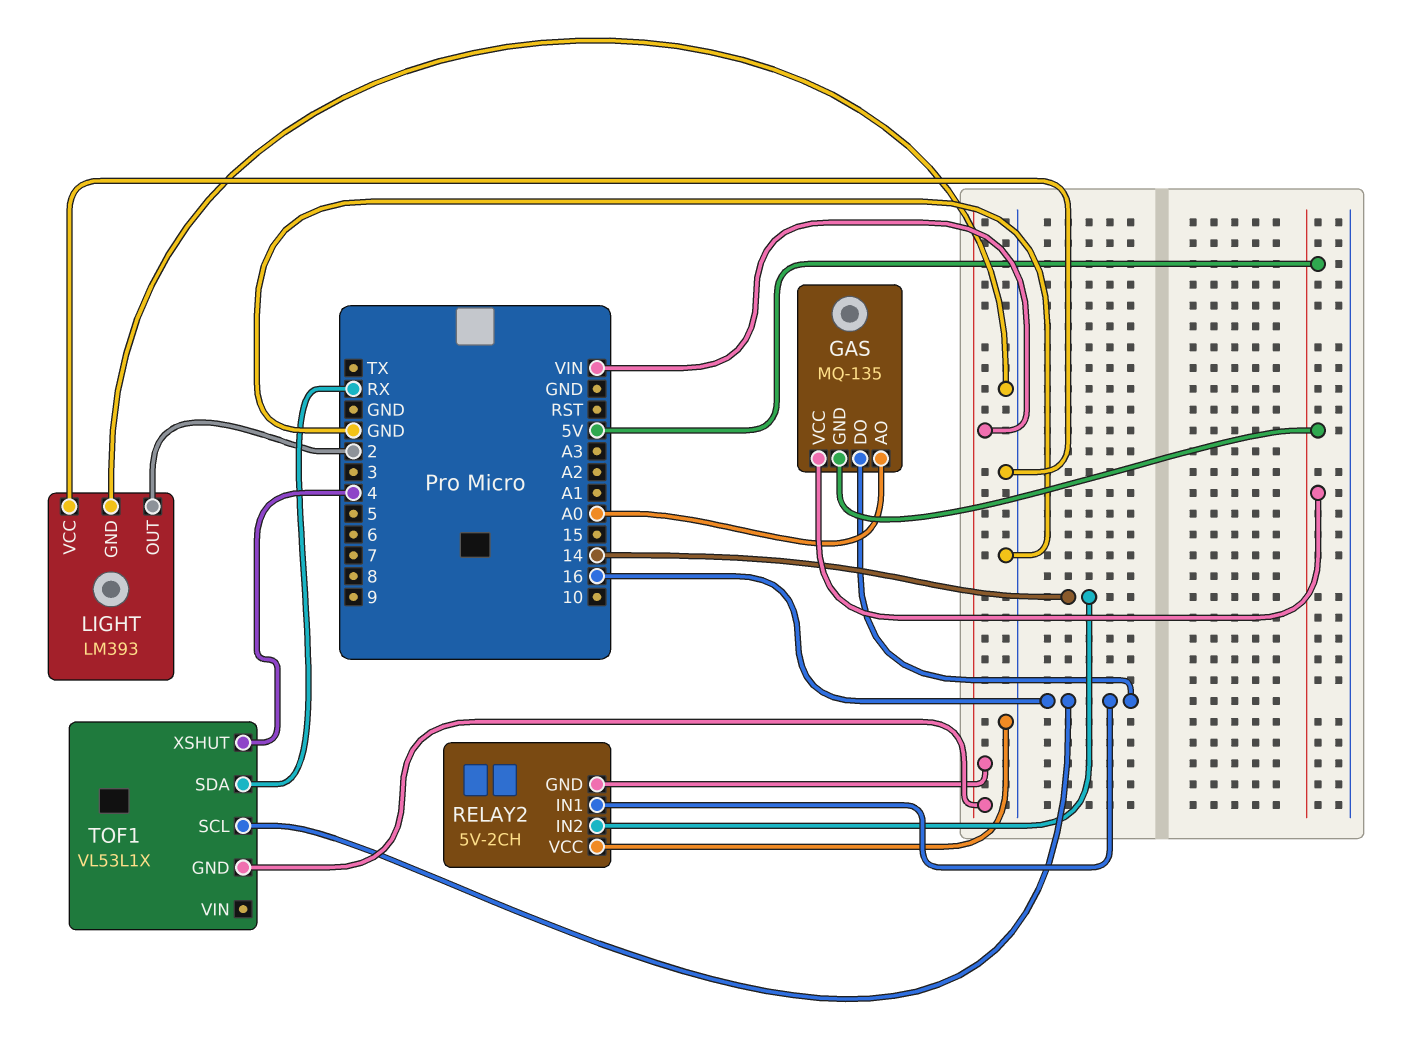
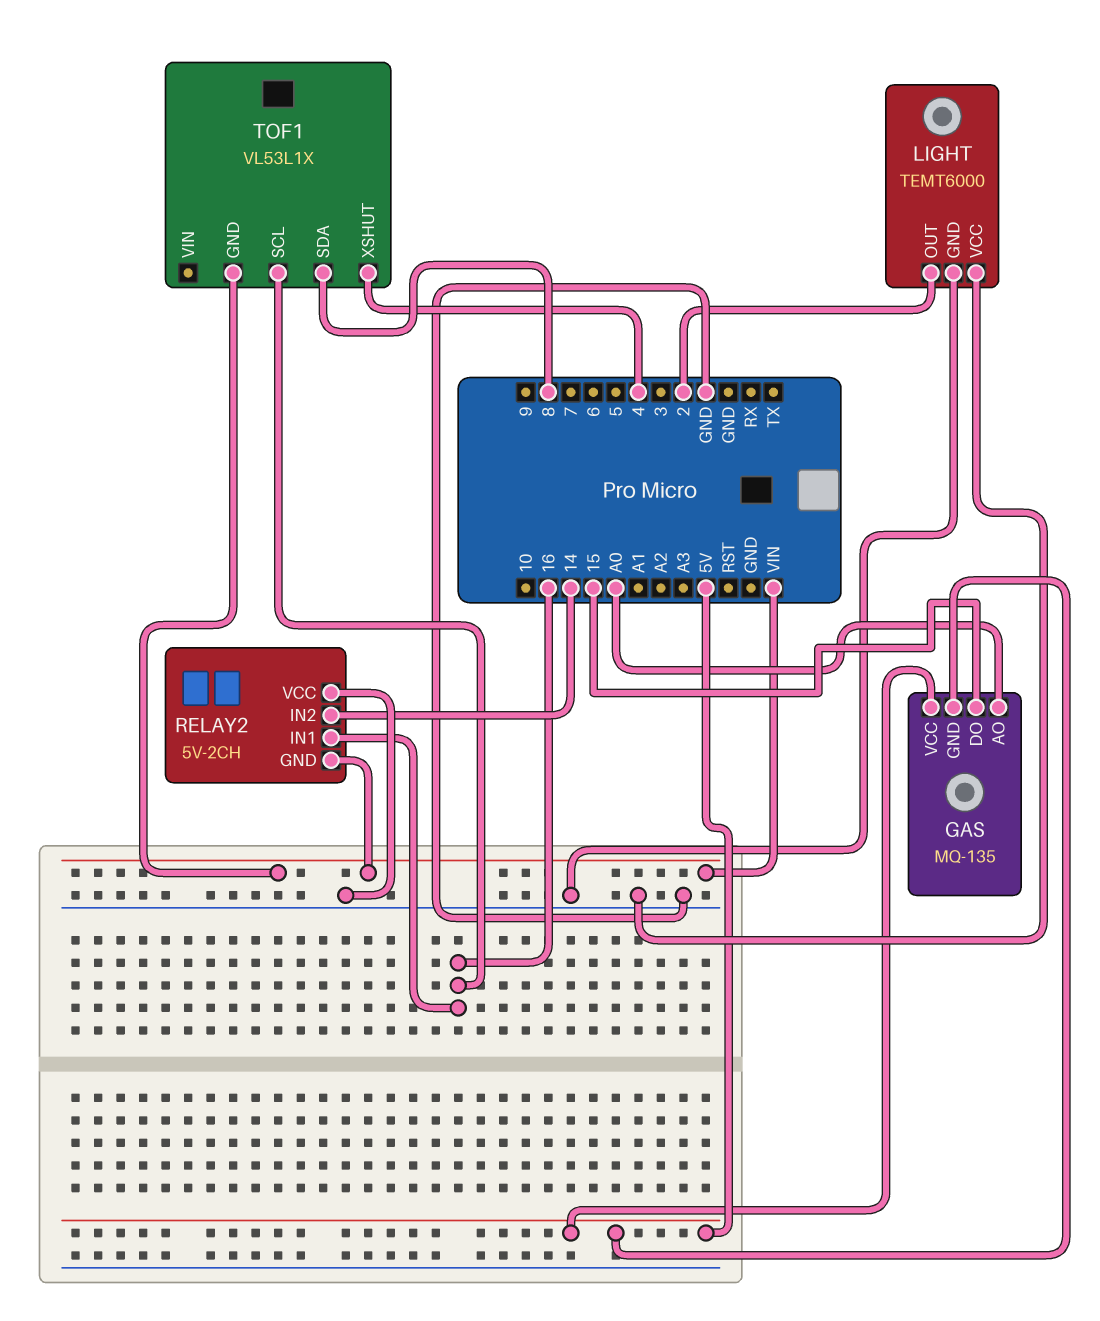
GAS pin DO: 16 -> 15
LIGHT: LM393 -> TEMT6000
TOF1 pin SDA: RX -> 8

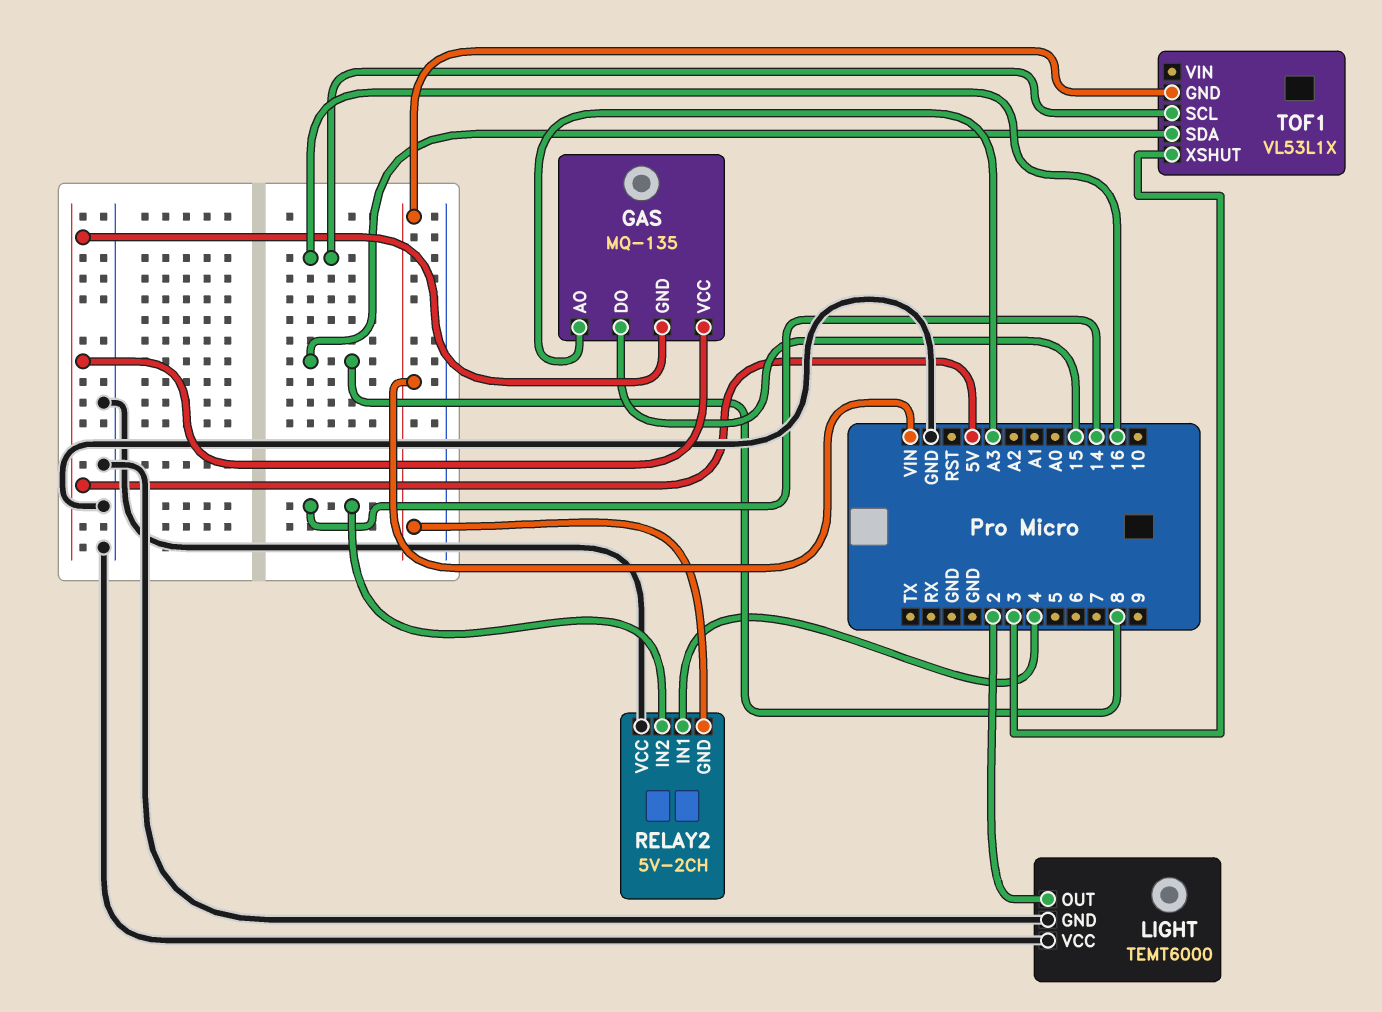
GAS pin AO: A0 -> A3
RELAY2 pin IN1: 16 -> 4
TOF1 pin XSHUT: 4 -> 3

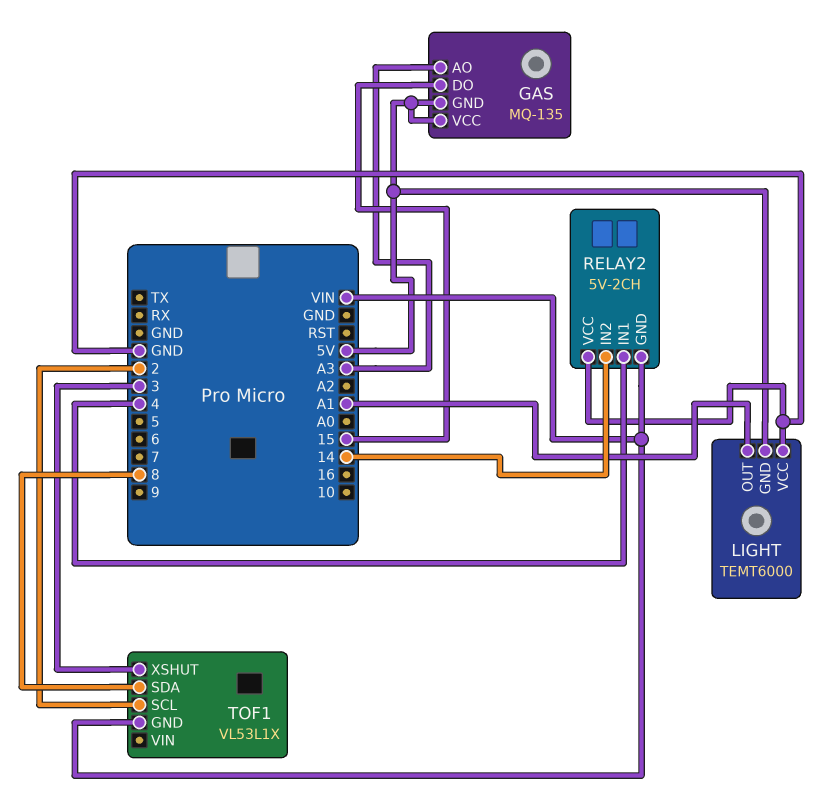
LIGHT pin GND: GND -> 5V
LIGHT pin OUT: 2 -> A1
TOF1 pin SCL: 16 -> 2

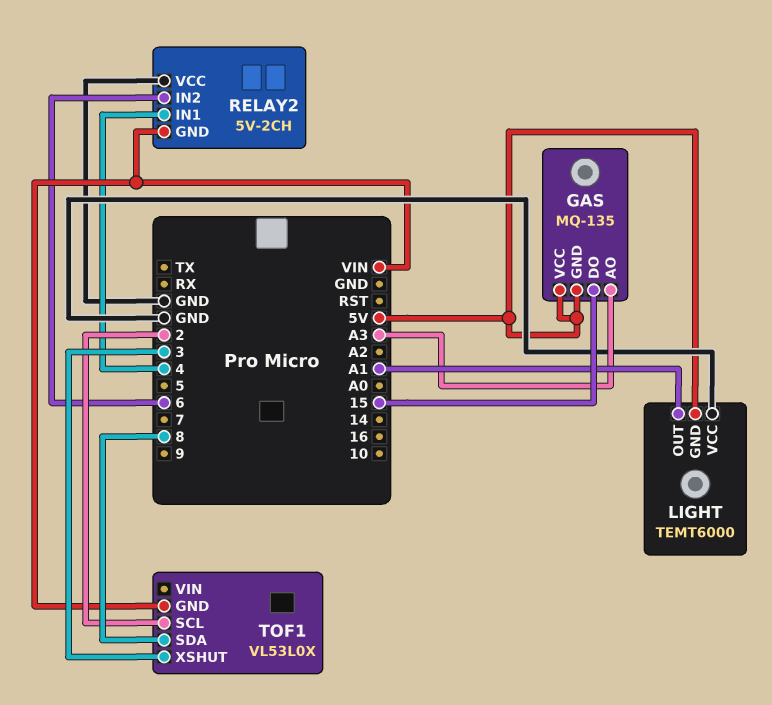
RELAY2 pin IN2: 14 -> 6
TOF1: VL53L1X -> VL53L0X

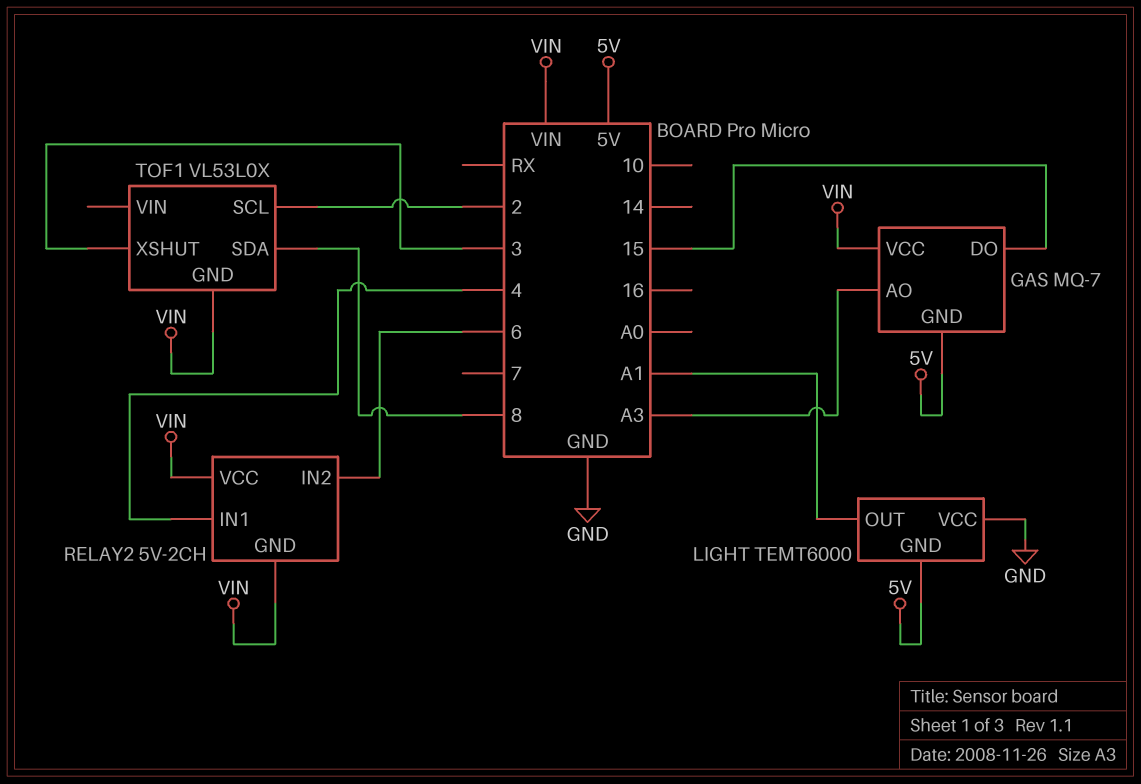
GAS: MQ-135 -> MQ-7
GAS pin VCC: 5V -> VIN
RELAY2 pin VCC: GND -> VIN

